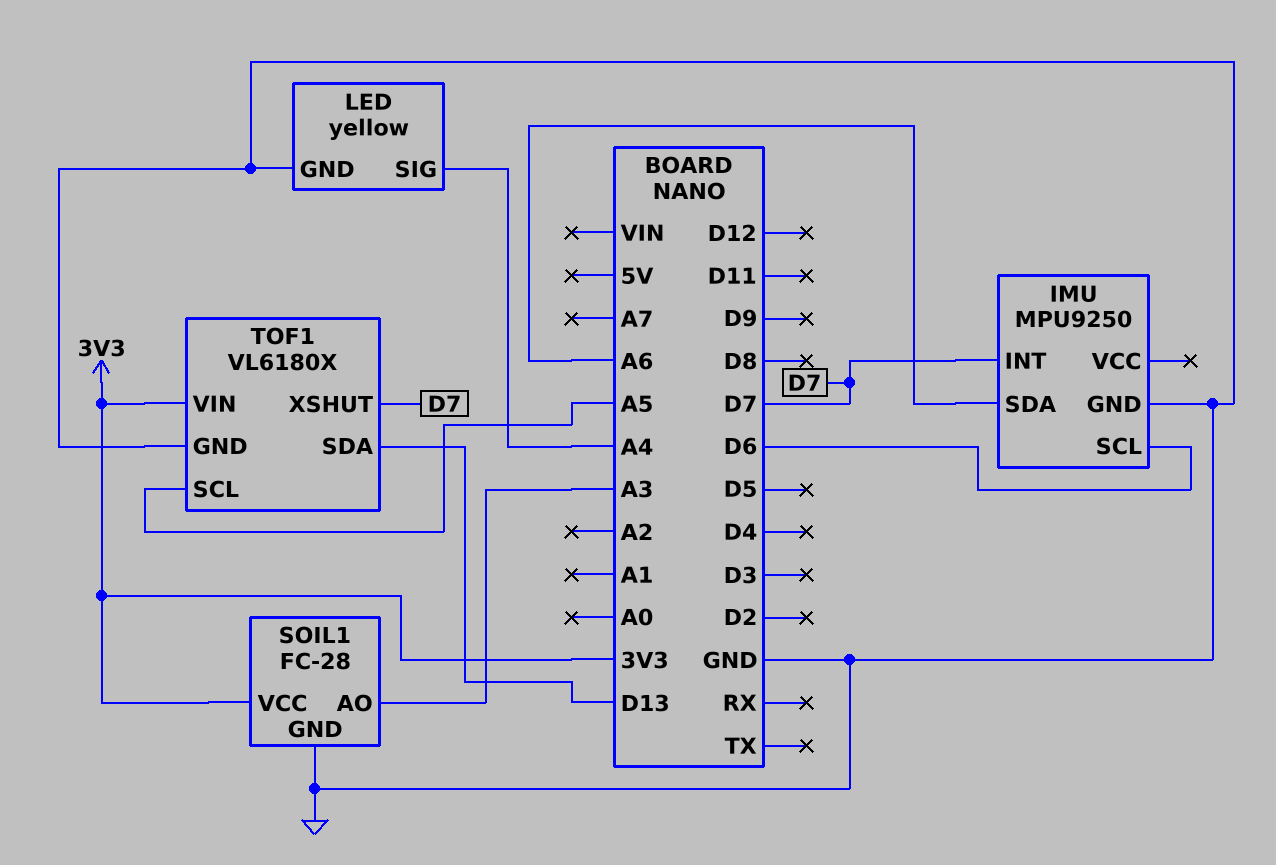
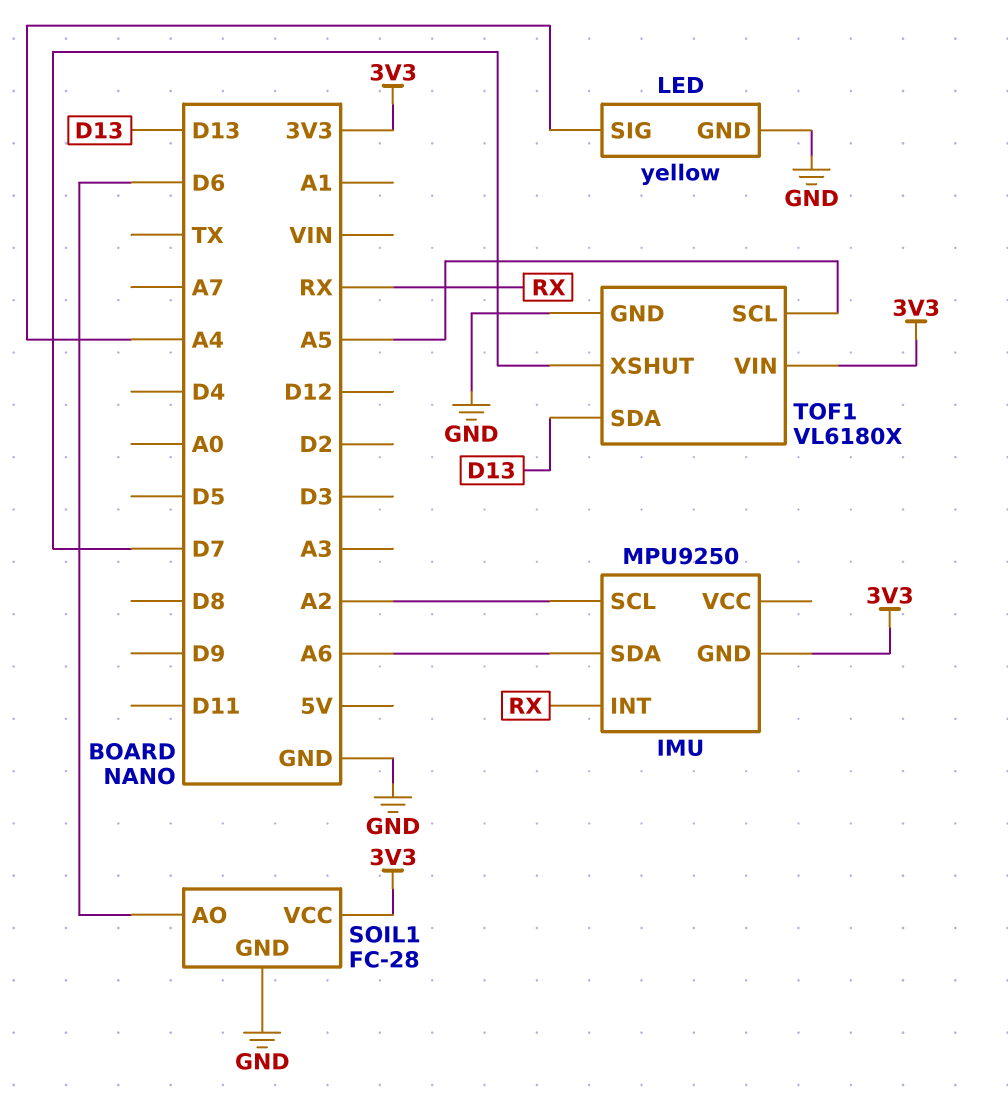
IMU pin GND: GND -> 3V3
IMU pin INT: D7 -> RX
IMU pin SCL: D6 -> A2
SOIL1 pin AO: A3 -> D6

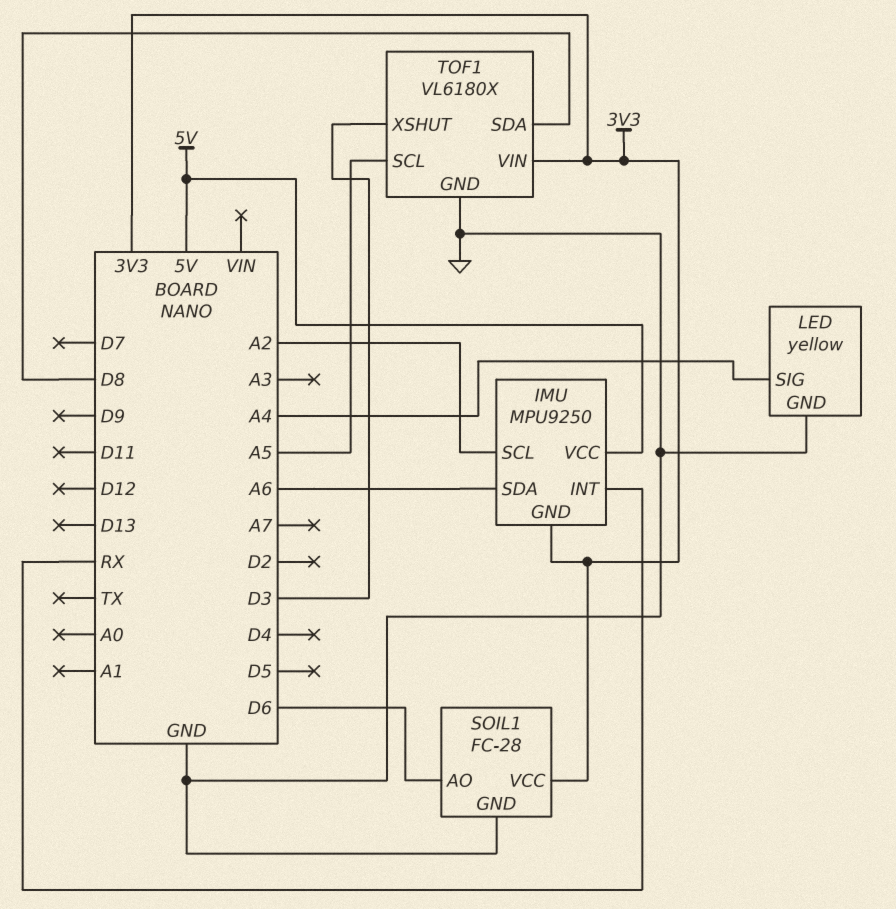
IMU pin VCC: none -> 5V
TOF1 pin SDA: D13 -> D8
TOF1 pin XSHUT: D7 -> D3

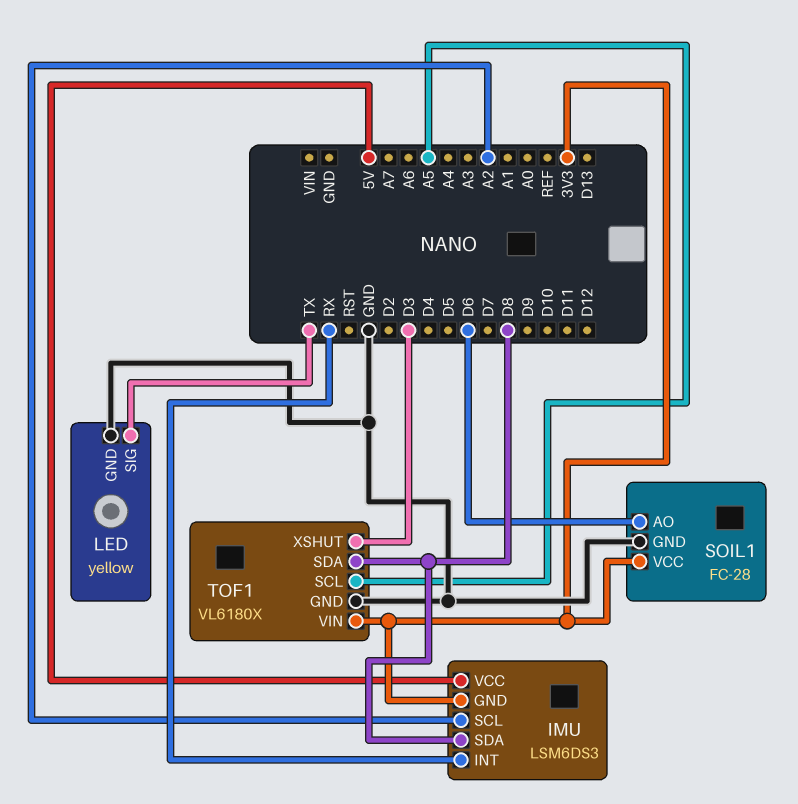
IMU: MPU9250 -> LSM6DS3
IMU pin SDA: A6 -> D8
LED pin SIG: A4 -> TX

